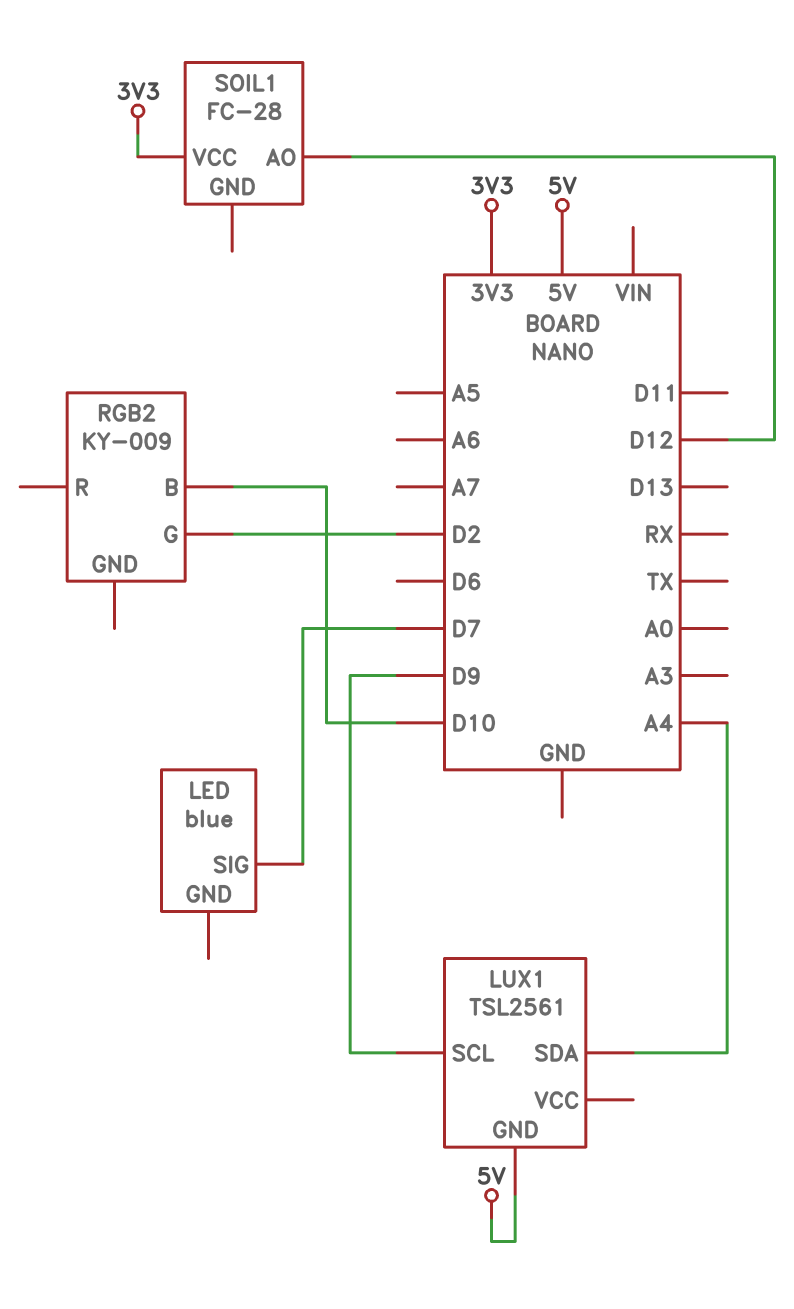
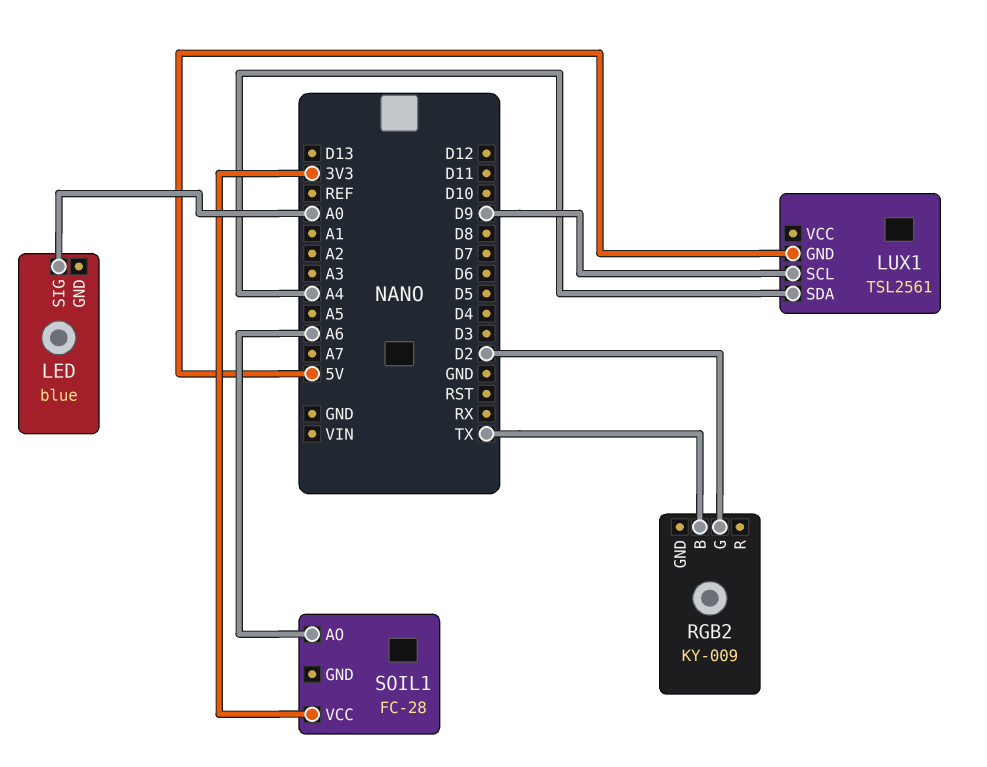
LED pin SIG: D7 -> A0
RGB2 pin B: D10 -> TX
SOIL1 pin AO: D12 -> A6

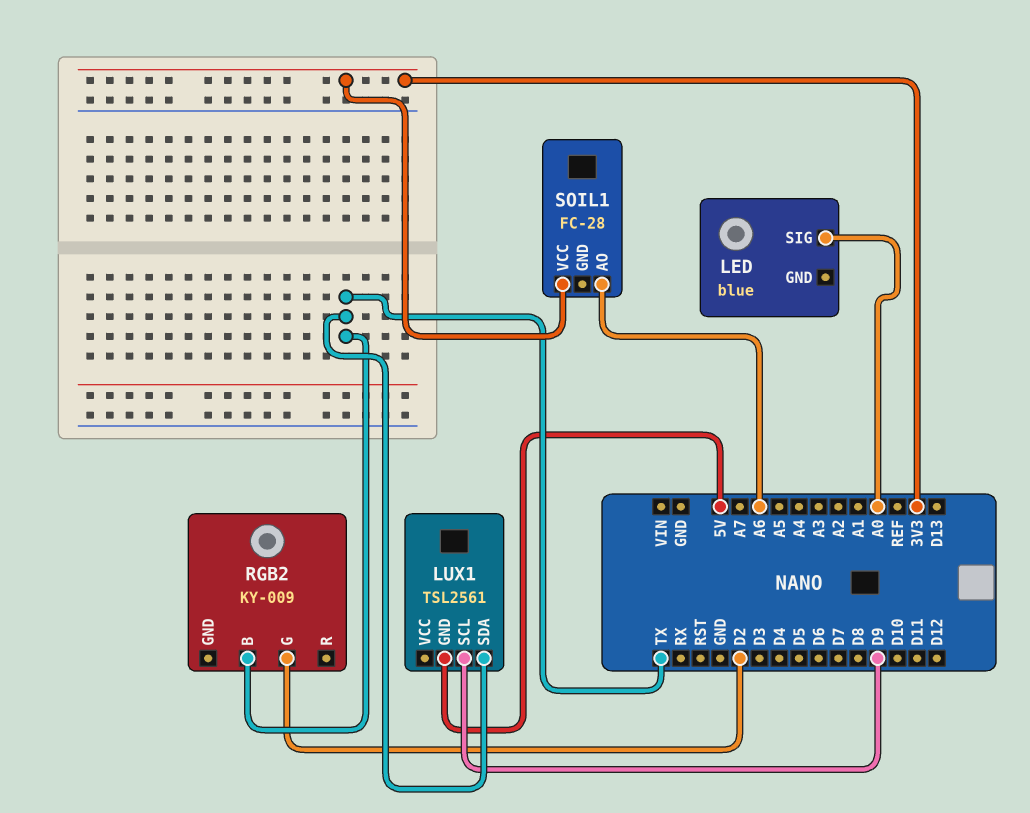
LUX1 pin SDA: A4 -> TX

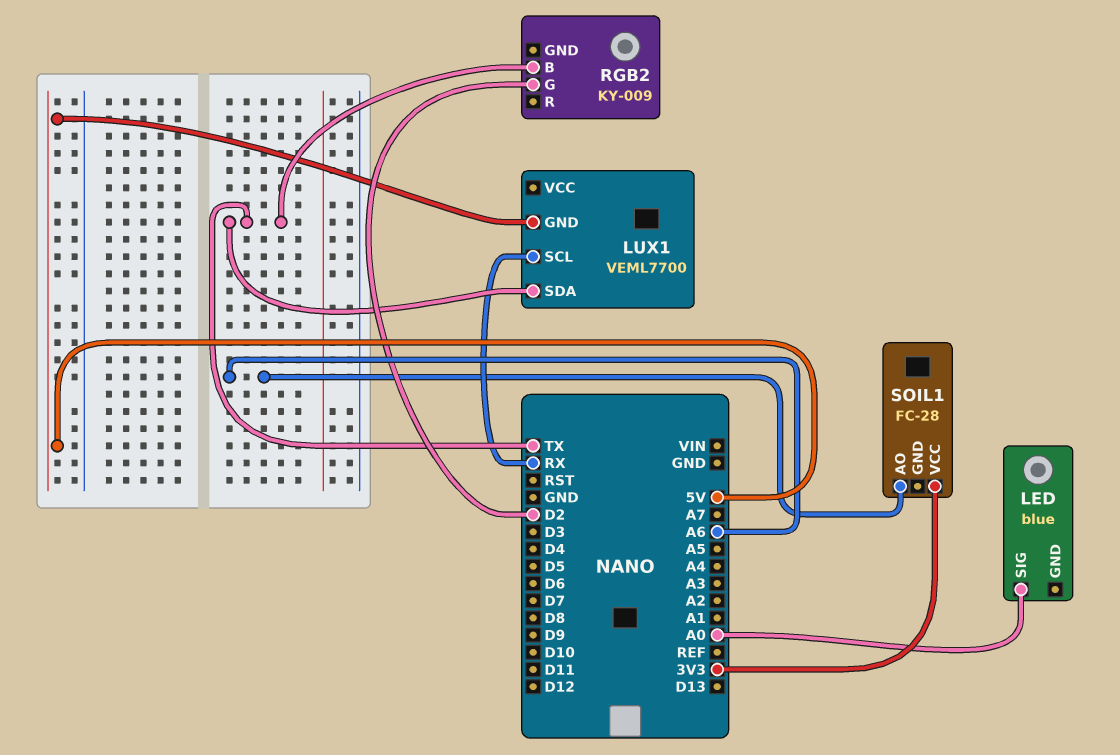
LUX1: TSL2561 -> VEML7700
LUX1 pin SCL: D9 -> RX

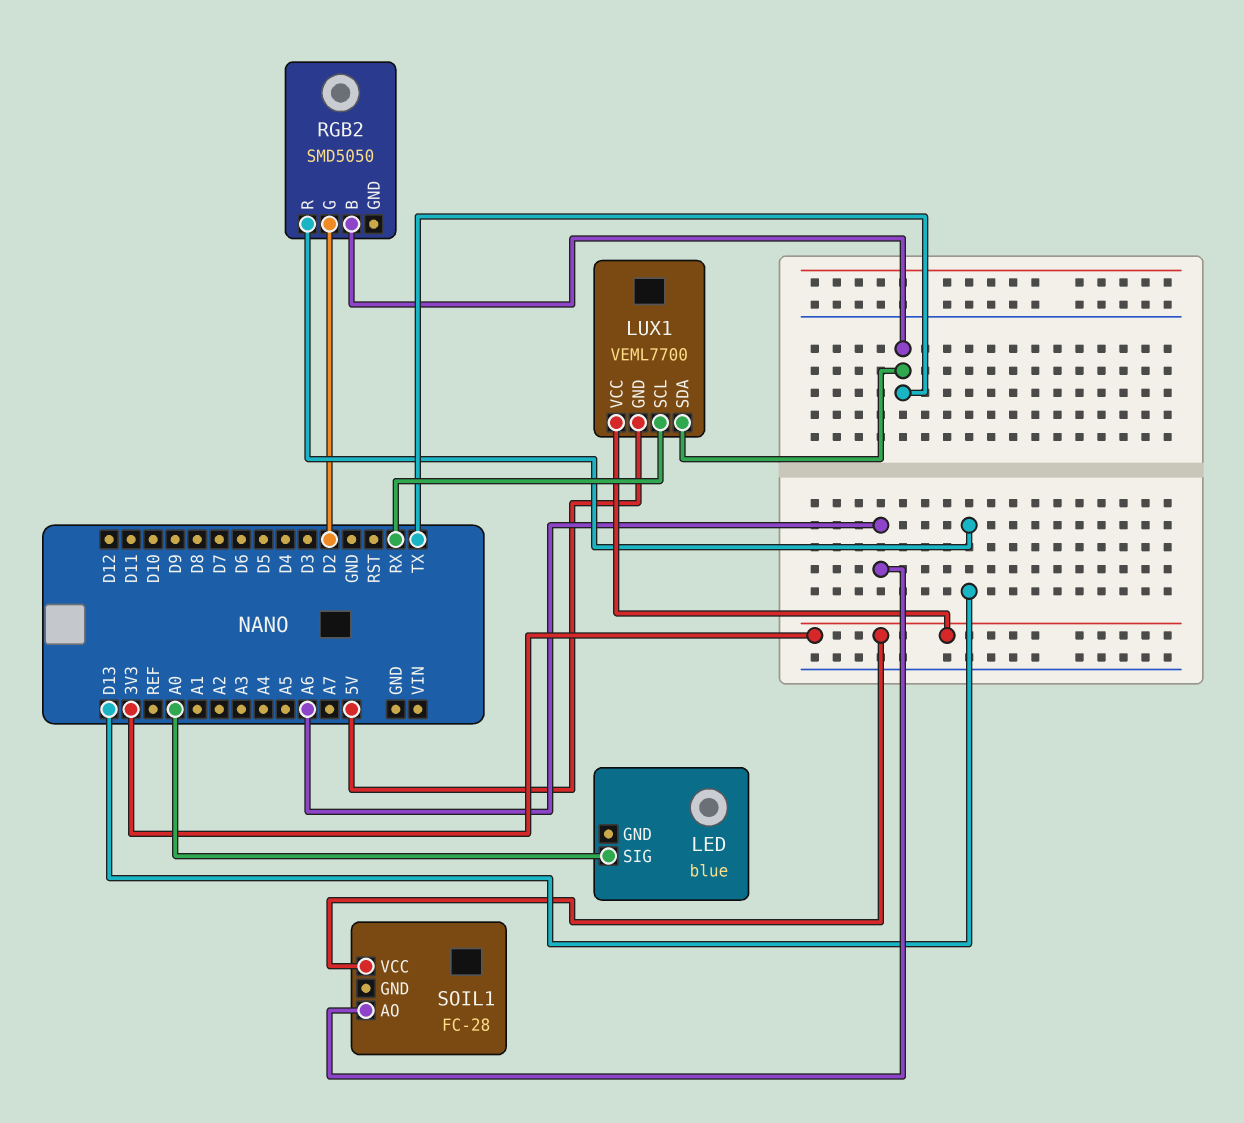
LUX1 pin VCC: none -> 3V3
RGB2: KY-009 -> SMD5050
RGB2 pin R: none -> D13

